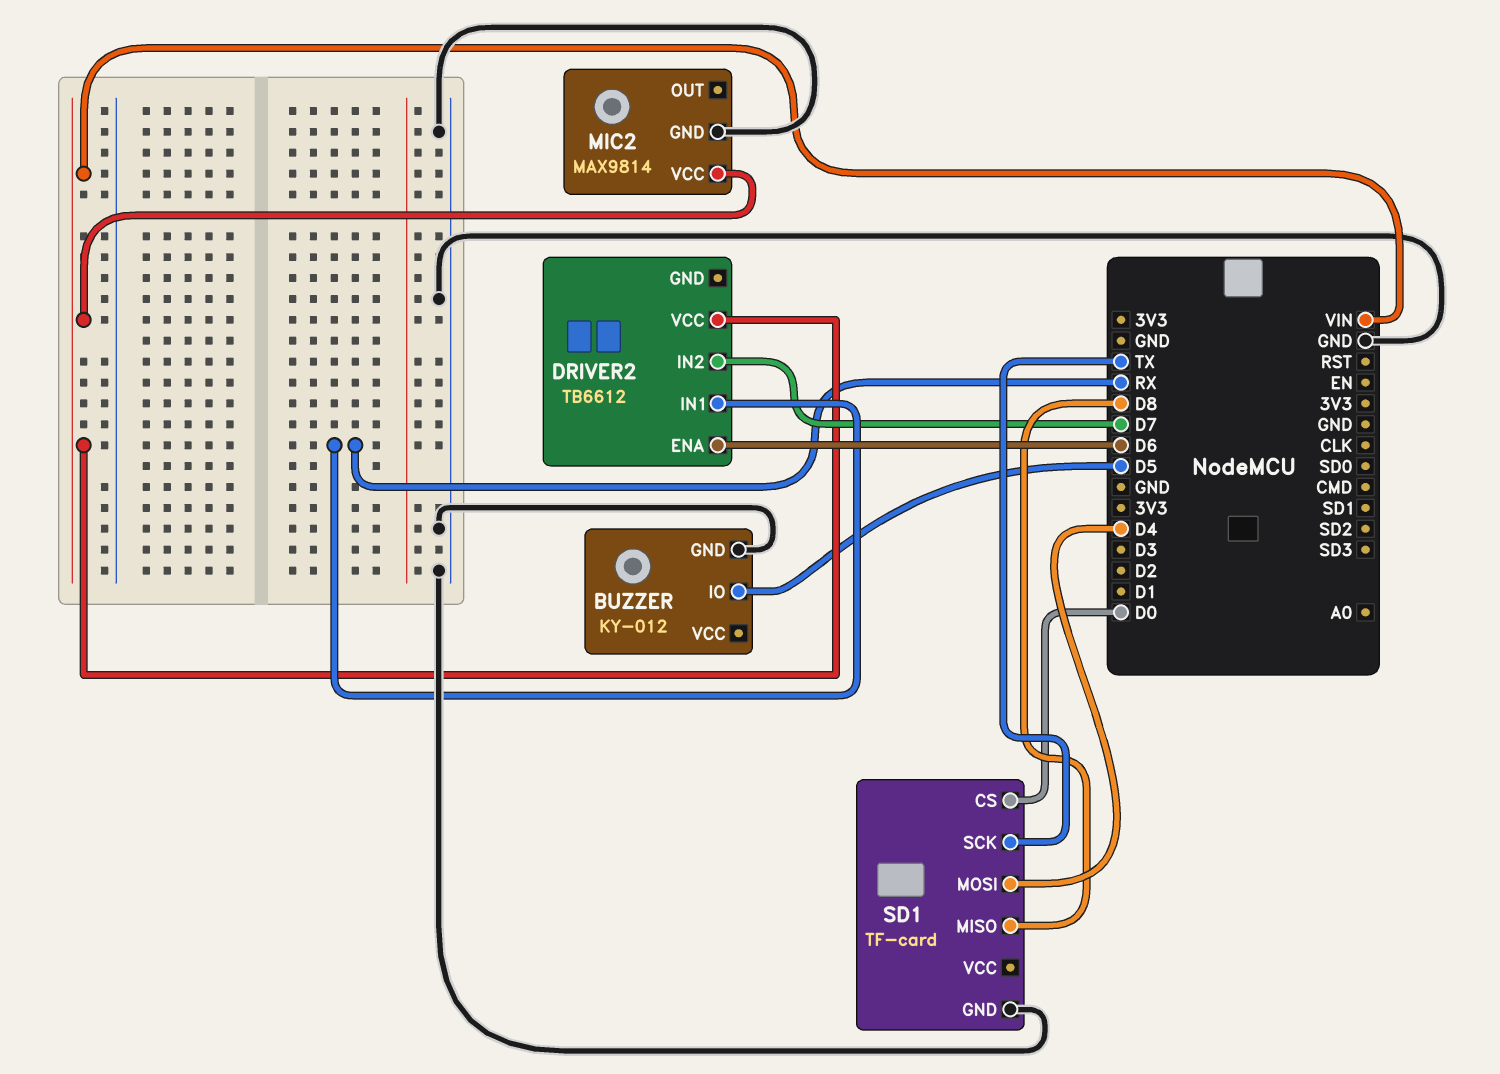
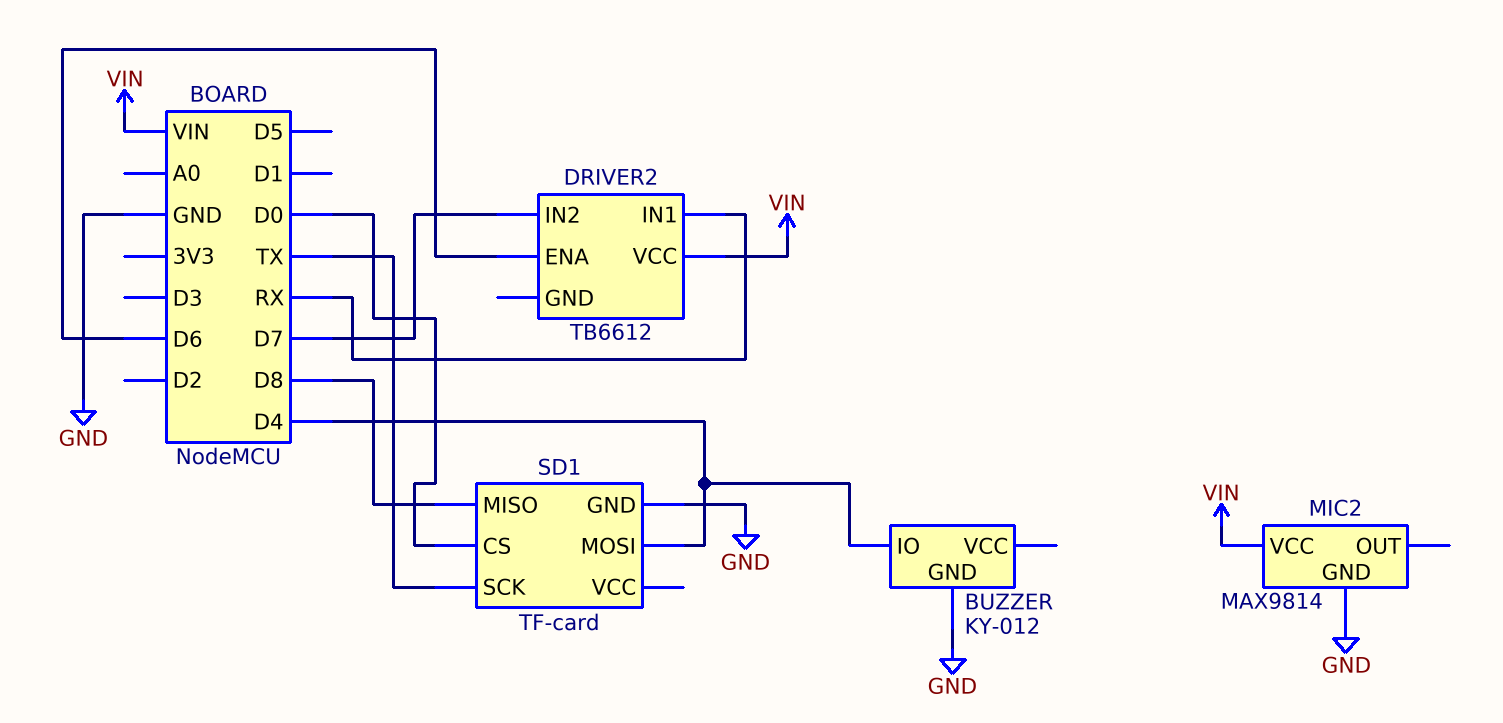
BUZZER pin IO: D5 -> D4

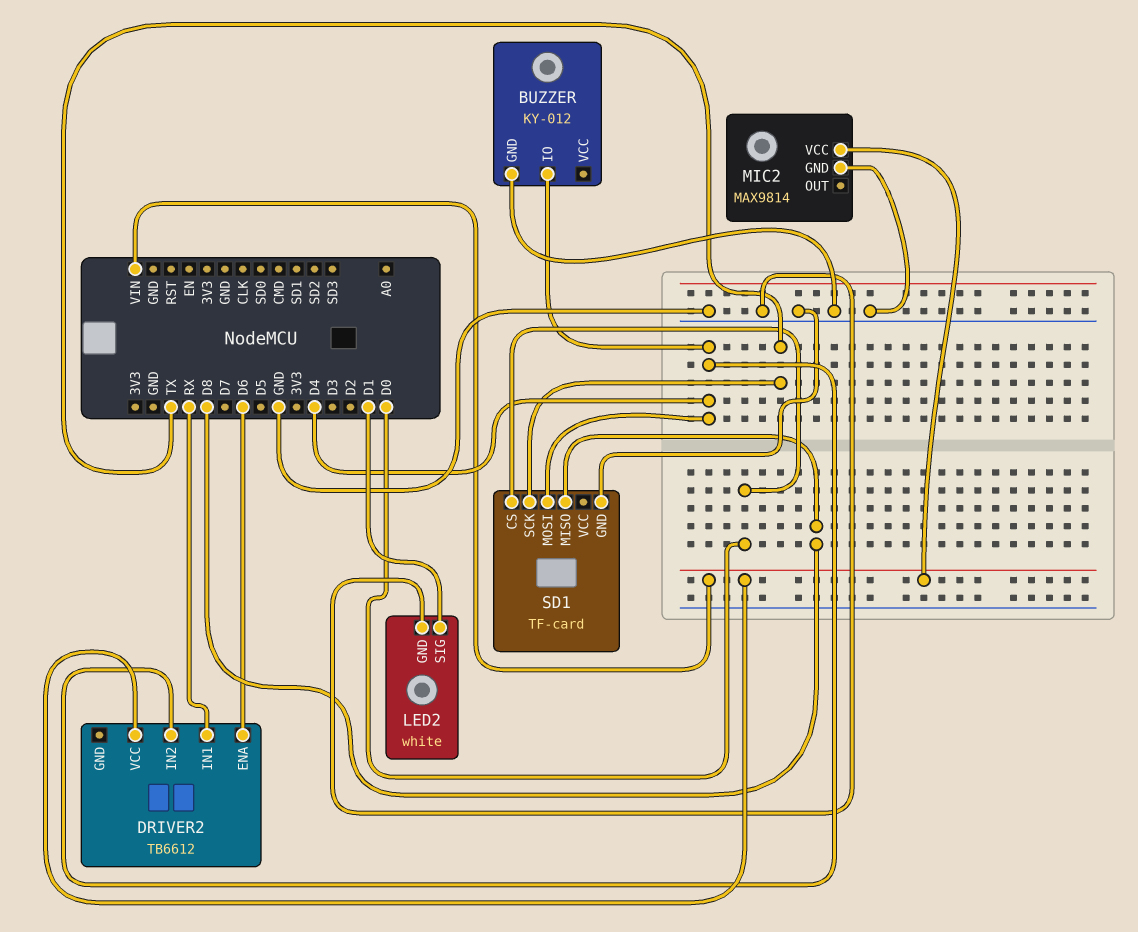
DRIVER2 pin IN2: D7 -> D4
LED2: none -> white
LED2 pin GND: none -> GND
LED2 pin SIG: none -> D1

